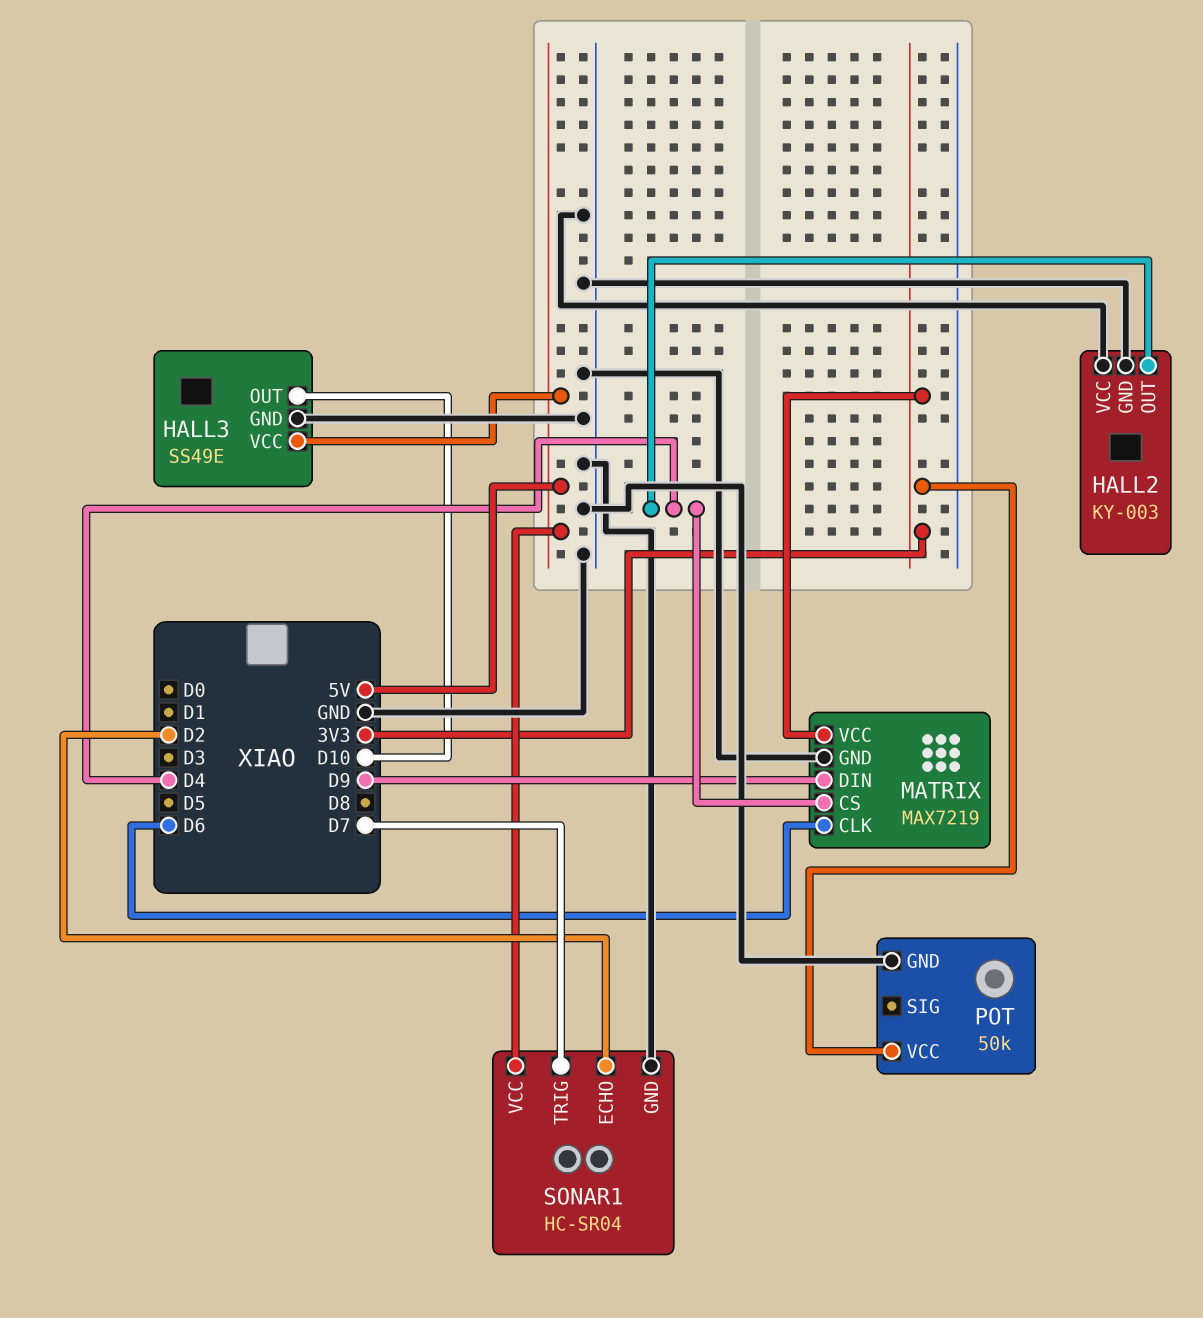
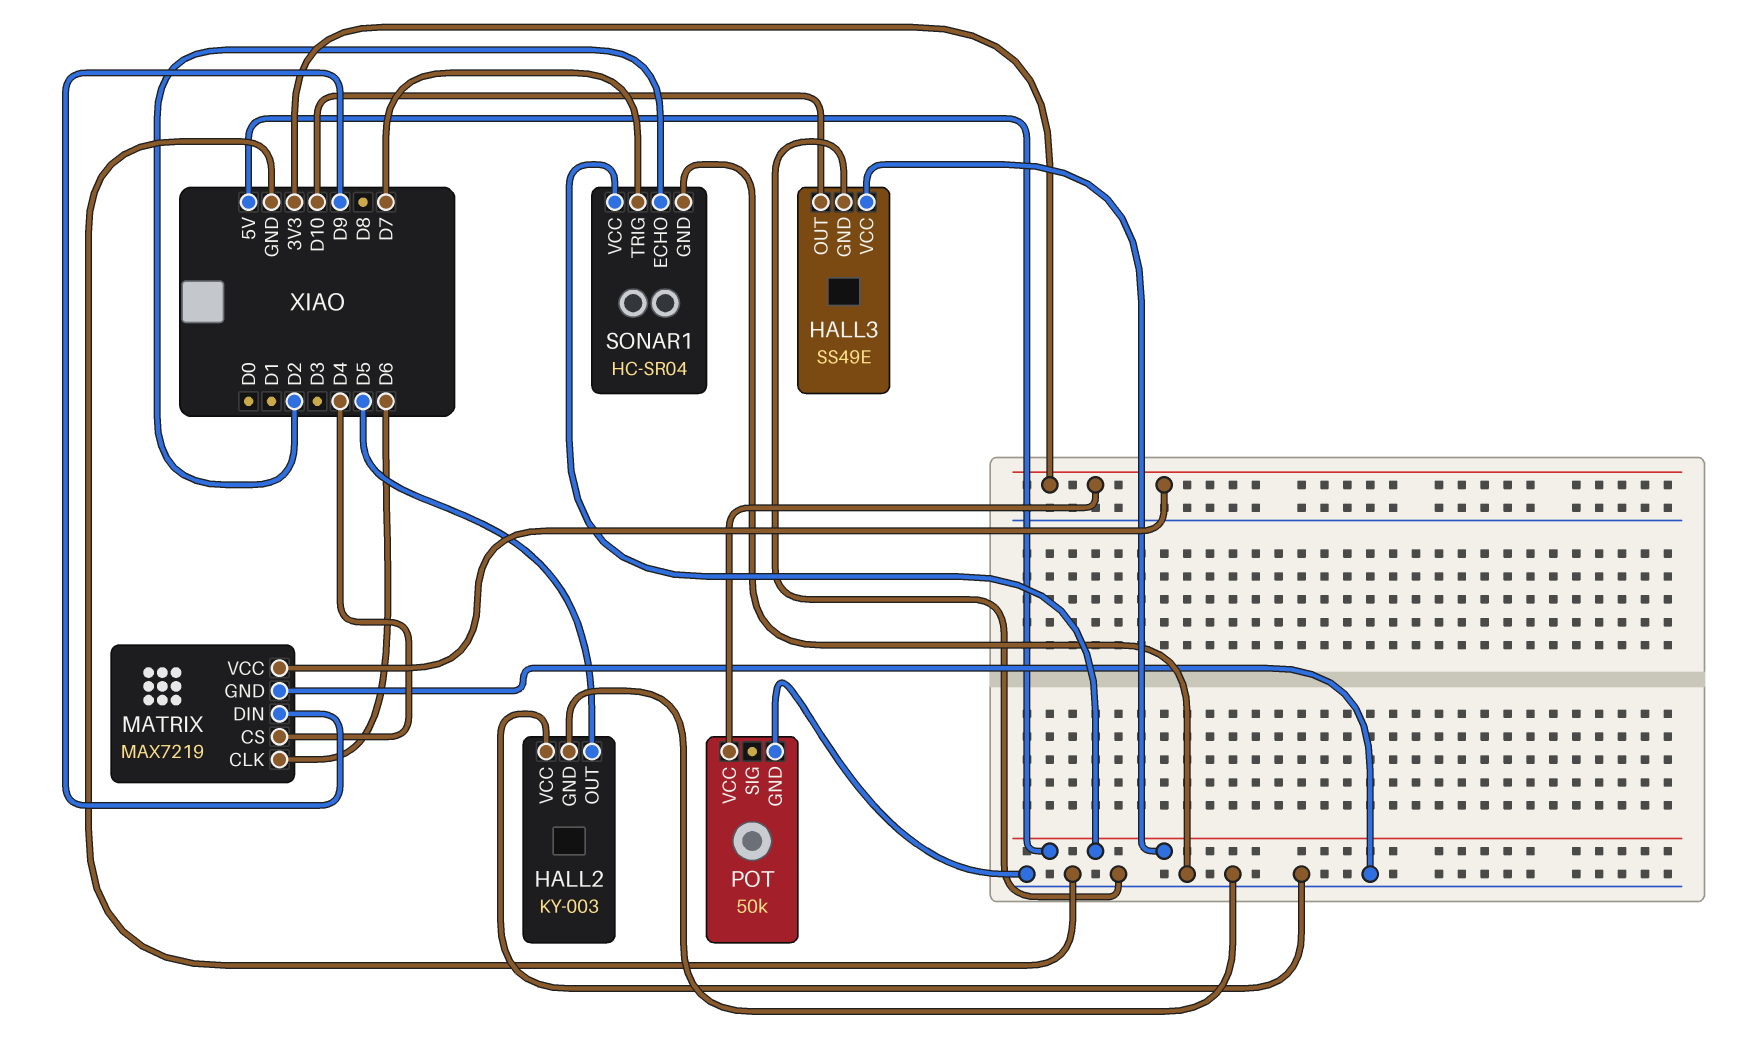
HALL2 pin OUT: D4 -> D5

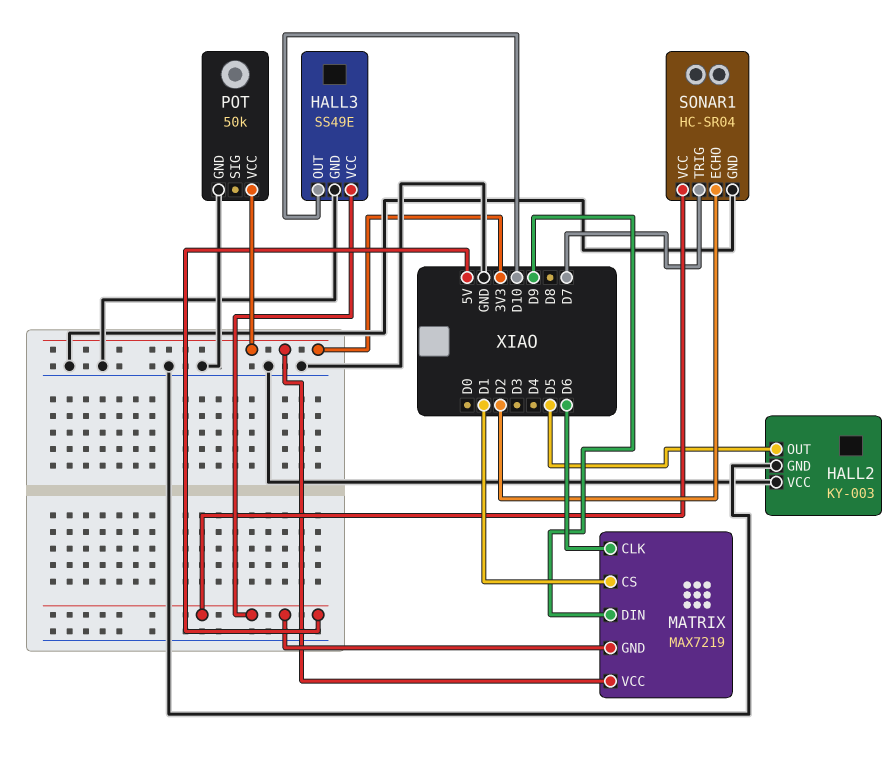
MATRIX pin CS: D4 -> D1
MATRIX pin GND: GND -> 5V

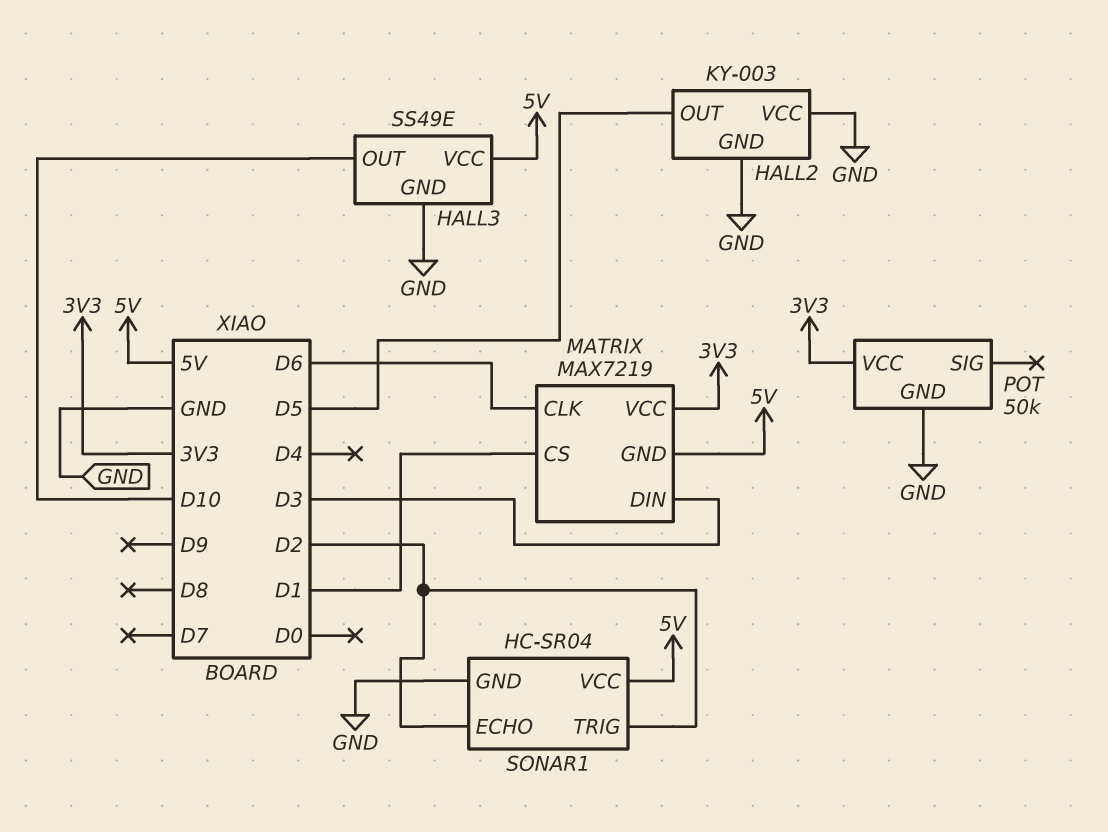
MATRIX pin DIN: D9 -> D3
SONAR1 pin TRIG: D7 -> D2

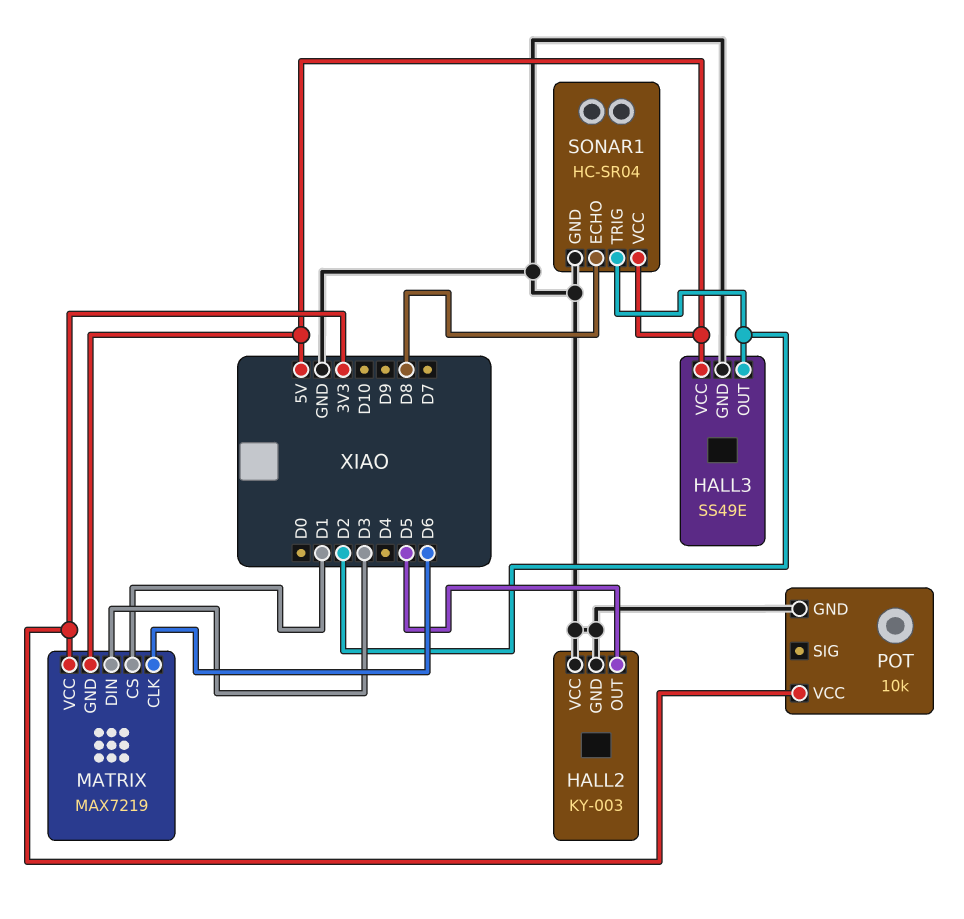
HALL3 pin OUT: D10 -> D2
POT: 50k -> 10k
SONAR1 pin ECHO: D2 -> D8

